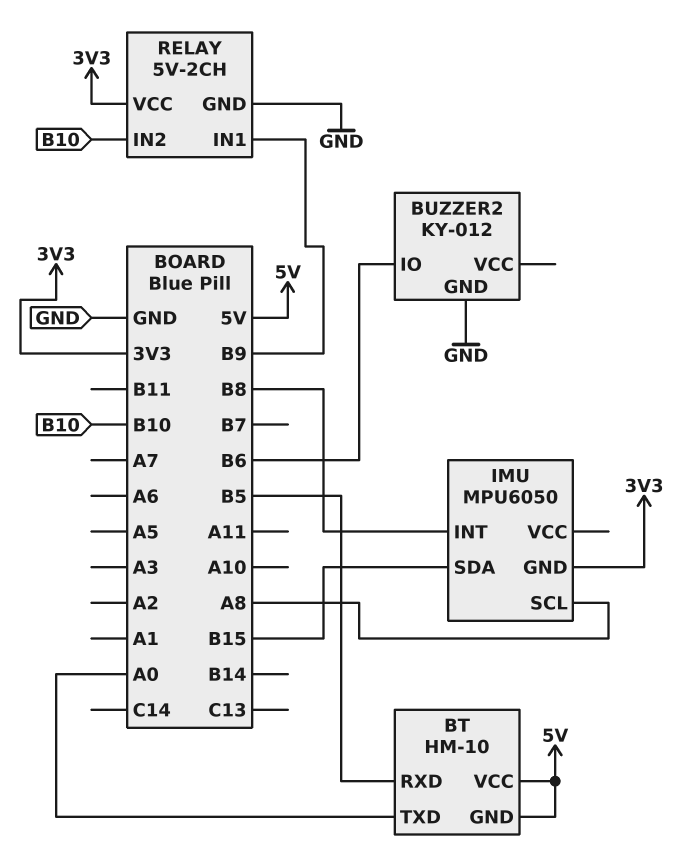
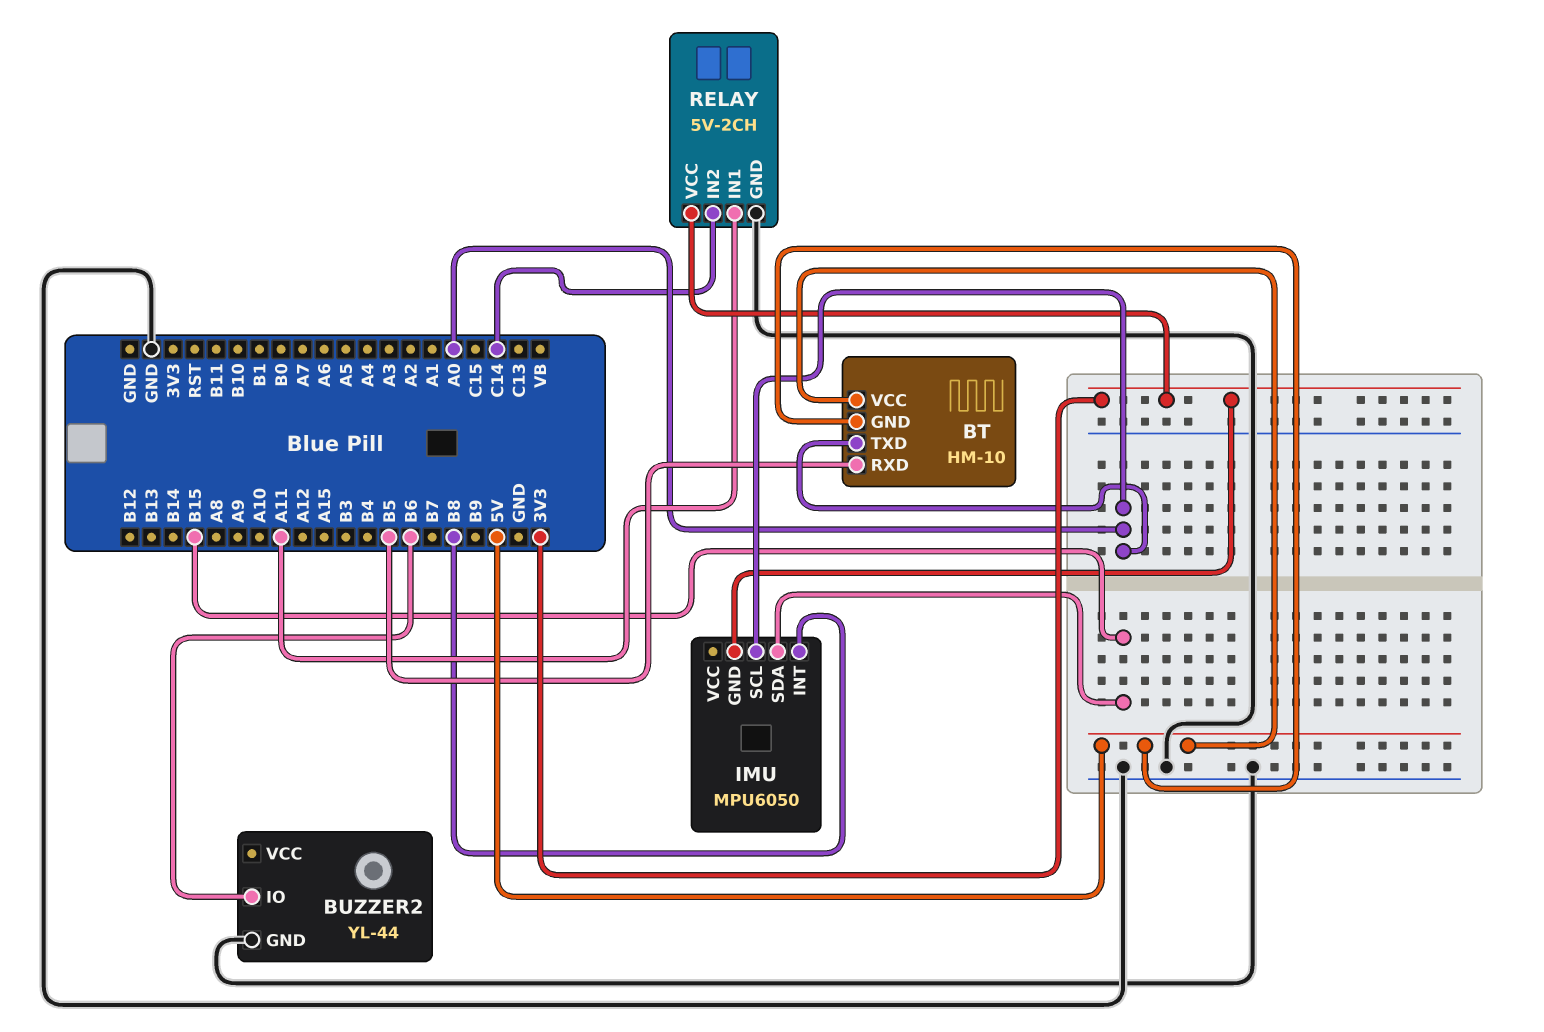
BUZZER2: KY-012 -> YL-44
IMU pin SCL: A8 -> A0
RELAY pin IN1: B9 -> A11
RELAY pin IN2: B10 -> C14

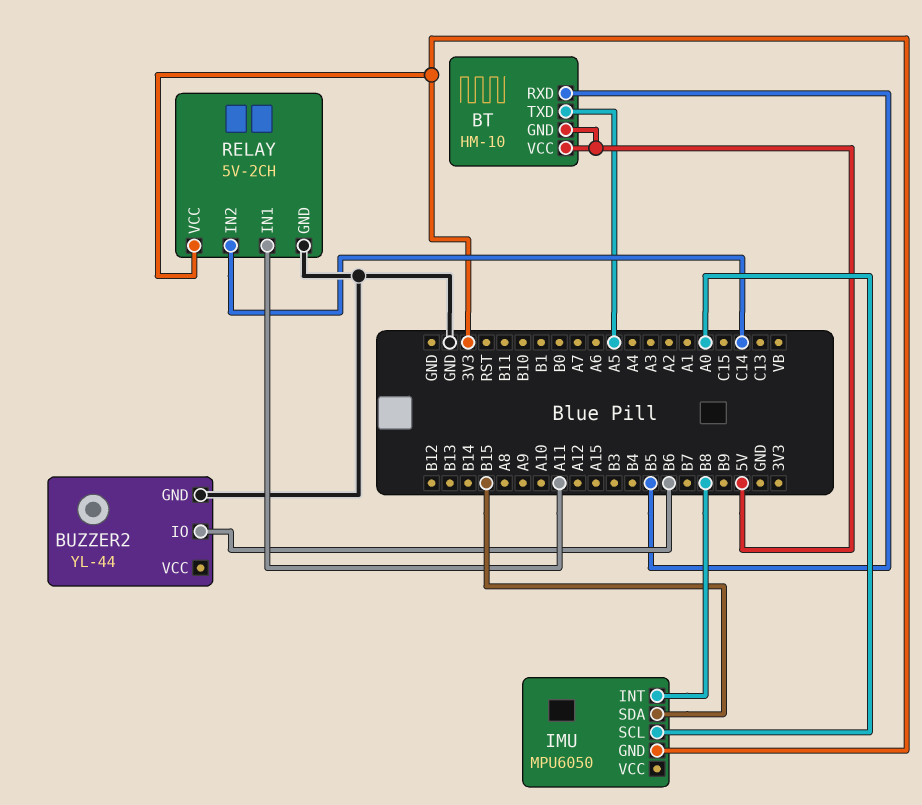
BT pin TXD: A0 -> A5

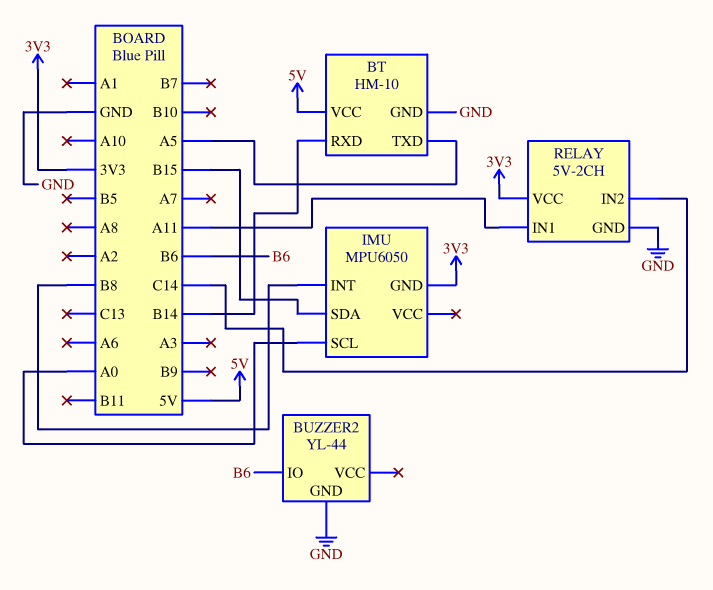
BT pin GND: 5V -> GND
BT pin RXD: B5 -> B14

